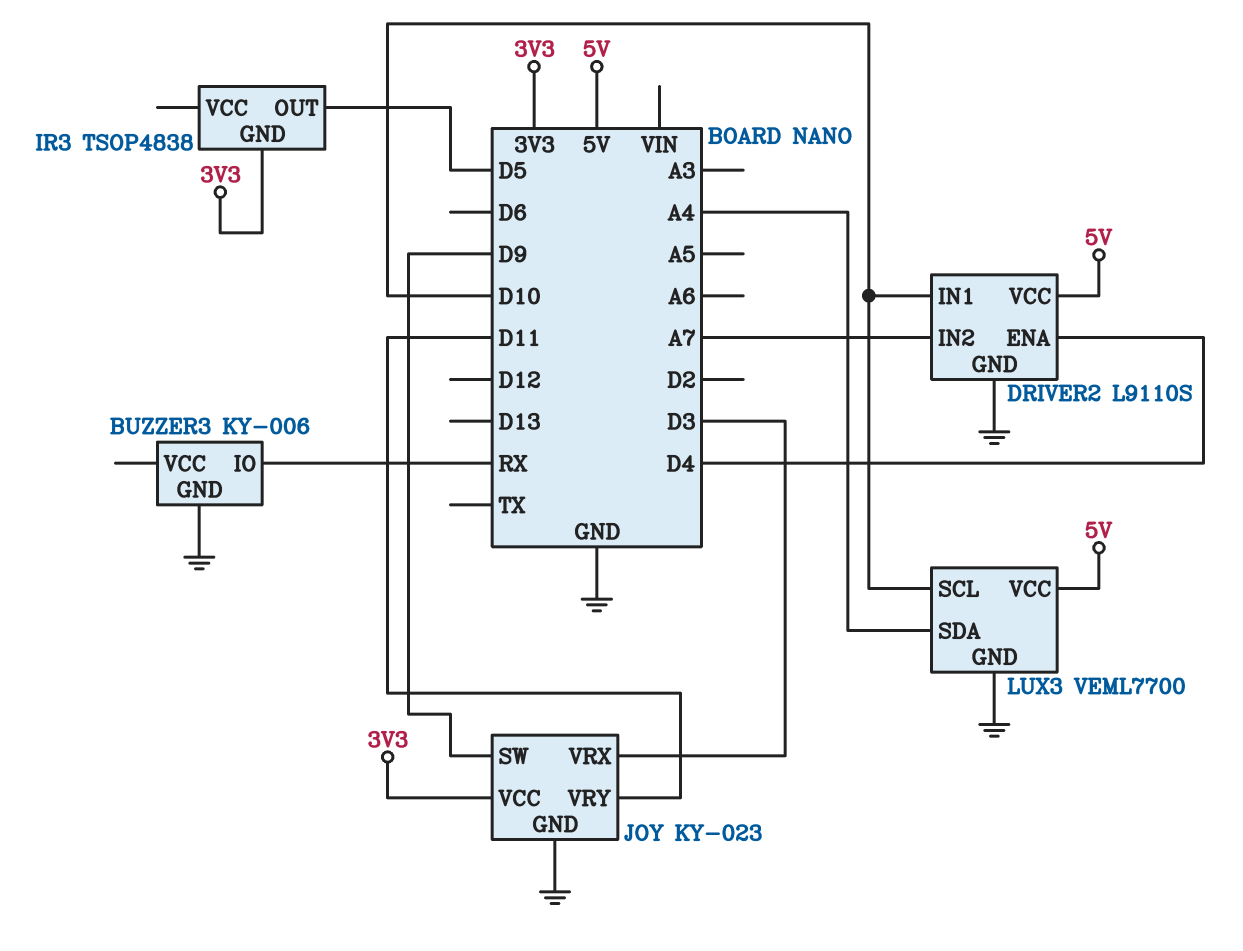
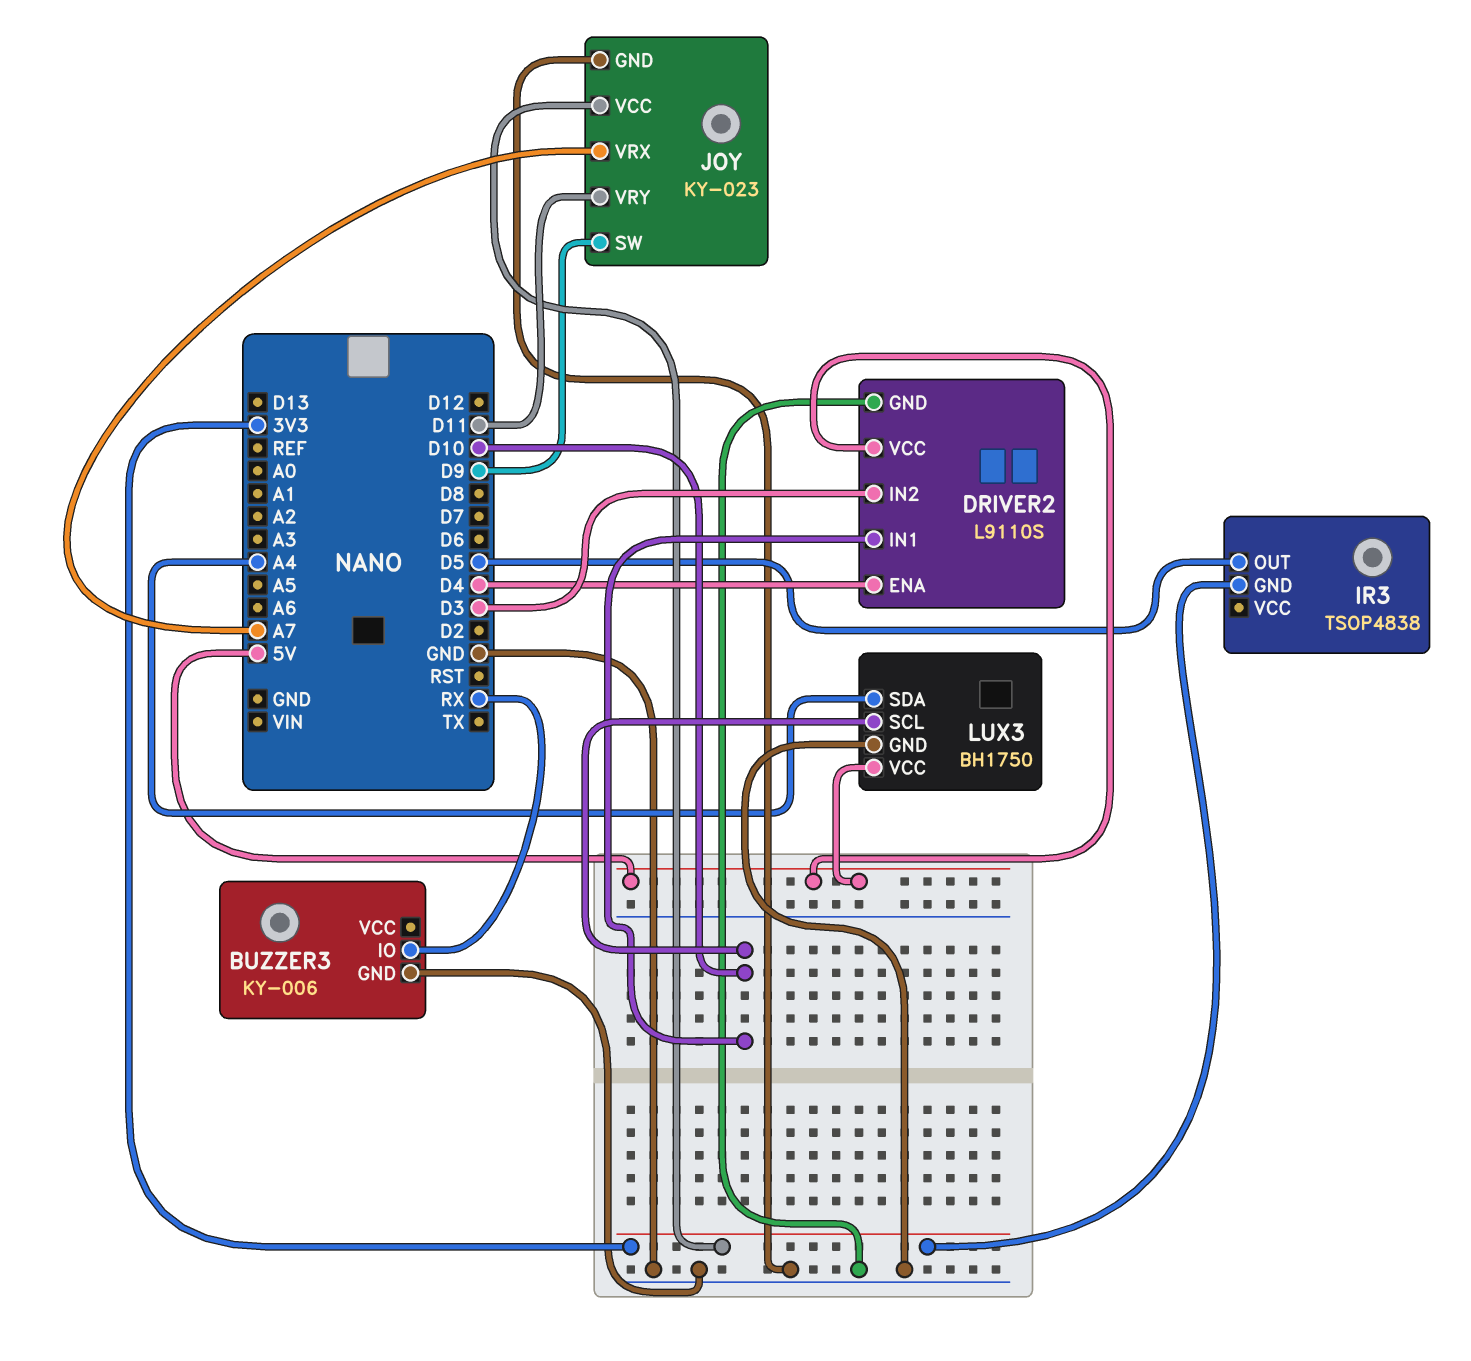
DRIVER2 pin IN2: A7 -> D3
JOY pin VRX: D3 -> A7
LUX3: VEML7700 -> BH1750

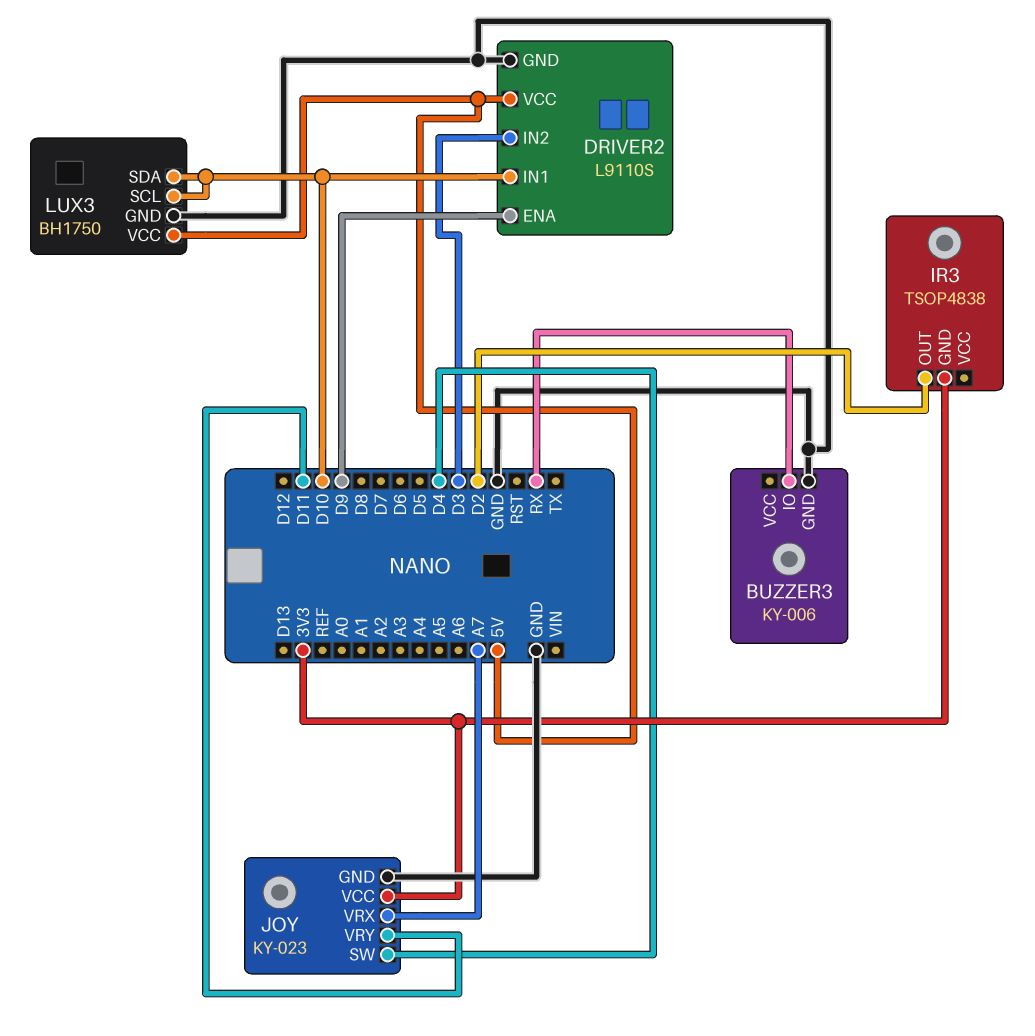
DRIVER2 pin ENA: D4 -> D9
IR3 pin OUT: D5 -> D2
JOY pin SW: D9 -> D4
LUX3 pin SDA: A4 -> D10

